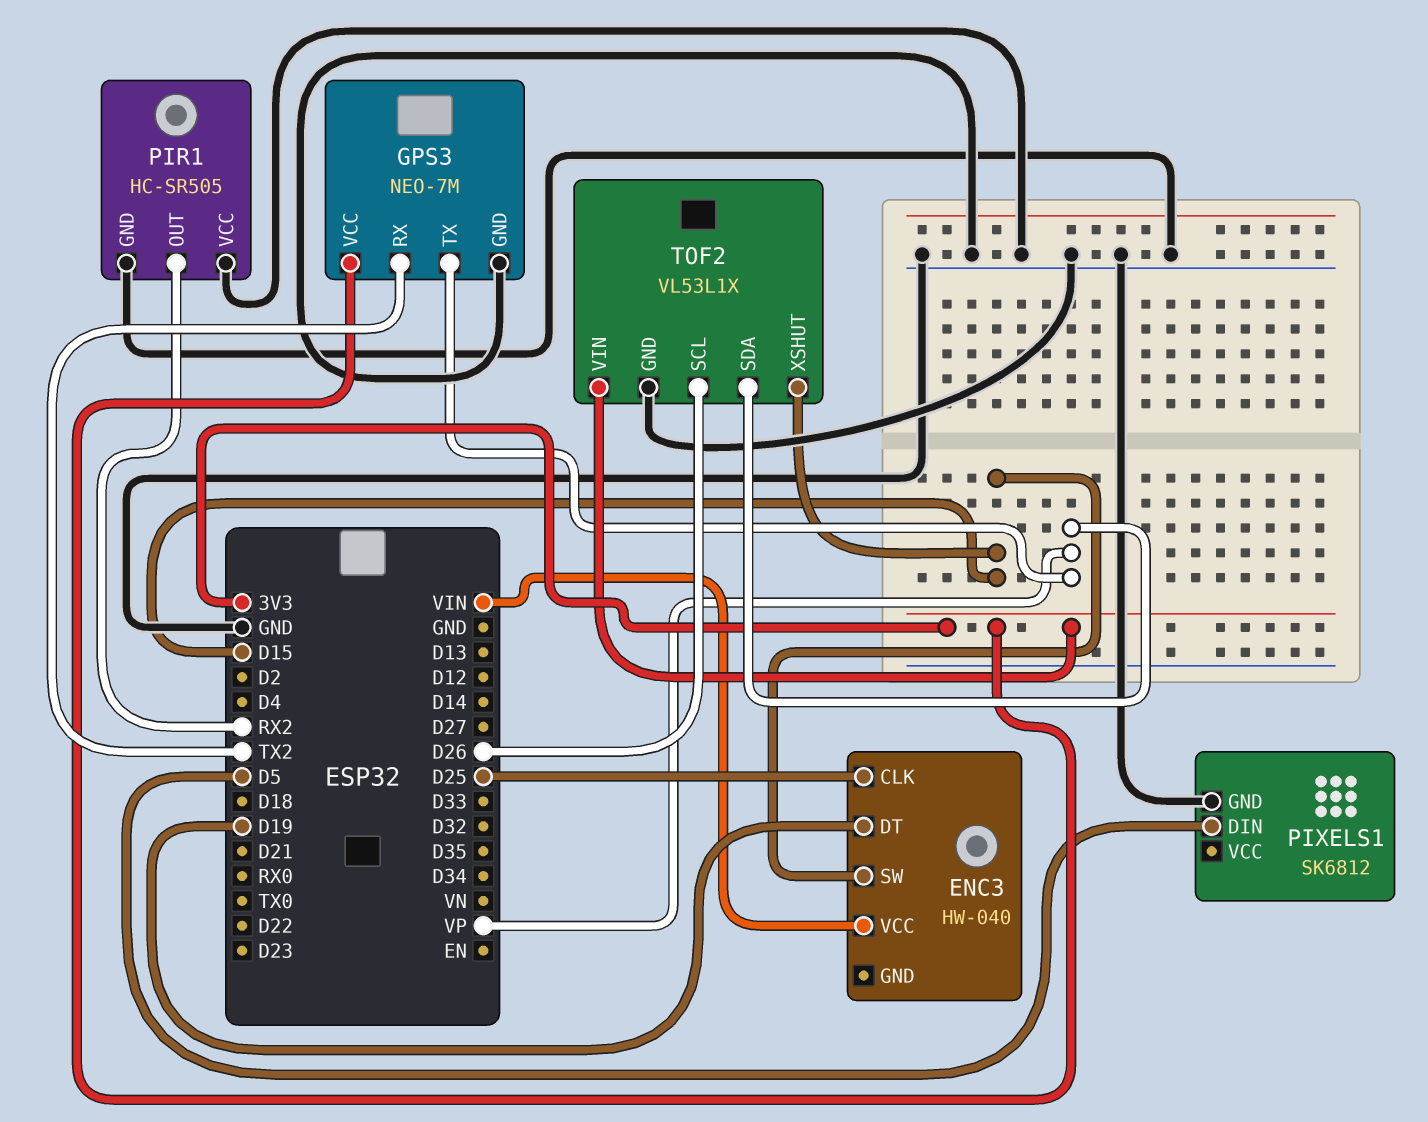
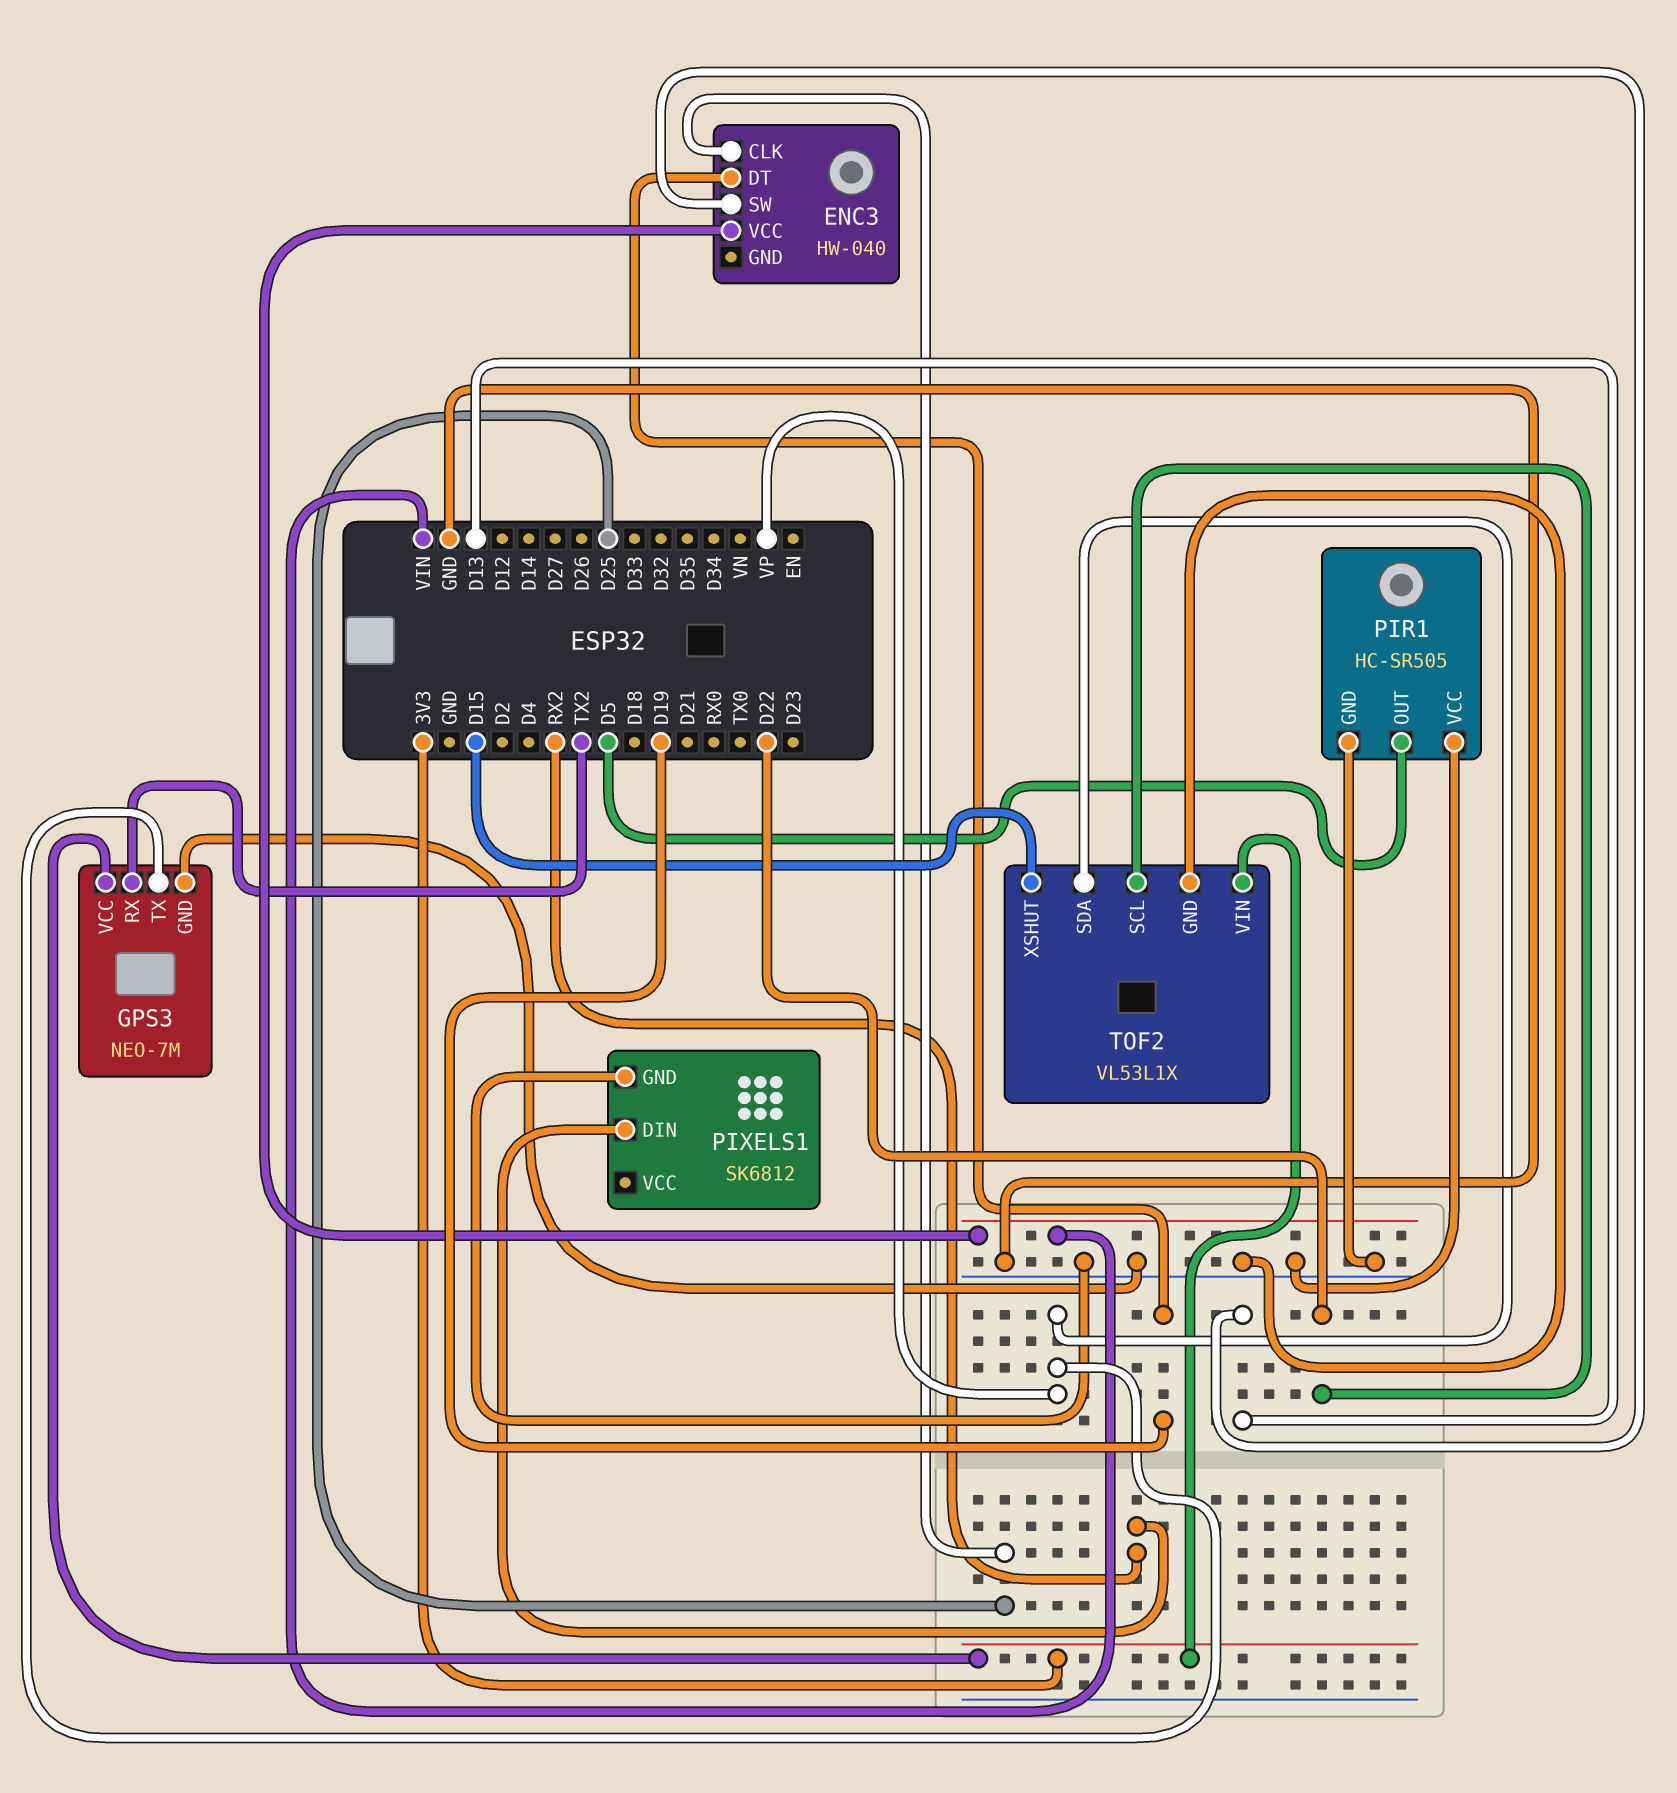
ENC3 pin SW: D15 -> D13
PIR1 pin OUT: RX2 -> D5
PIXELS1 pin DIN: D5 -> RX2
TOF2 pin SCL: D26 -> D22

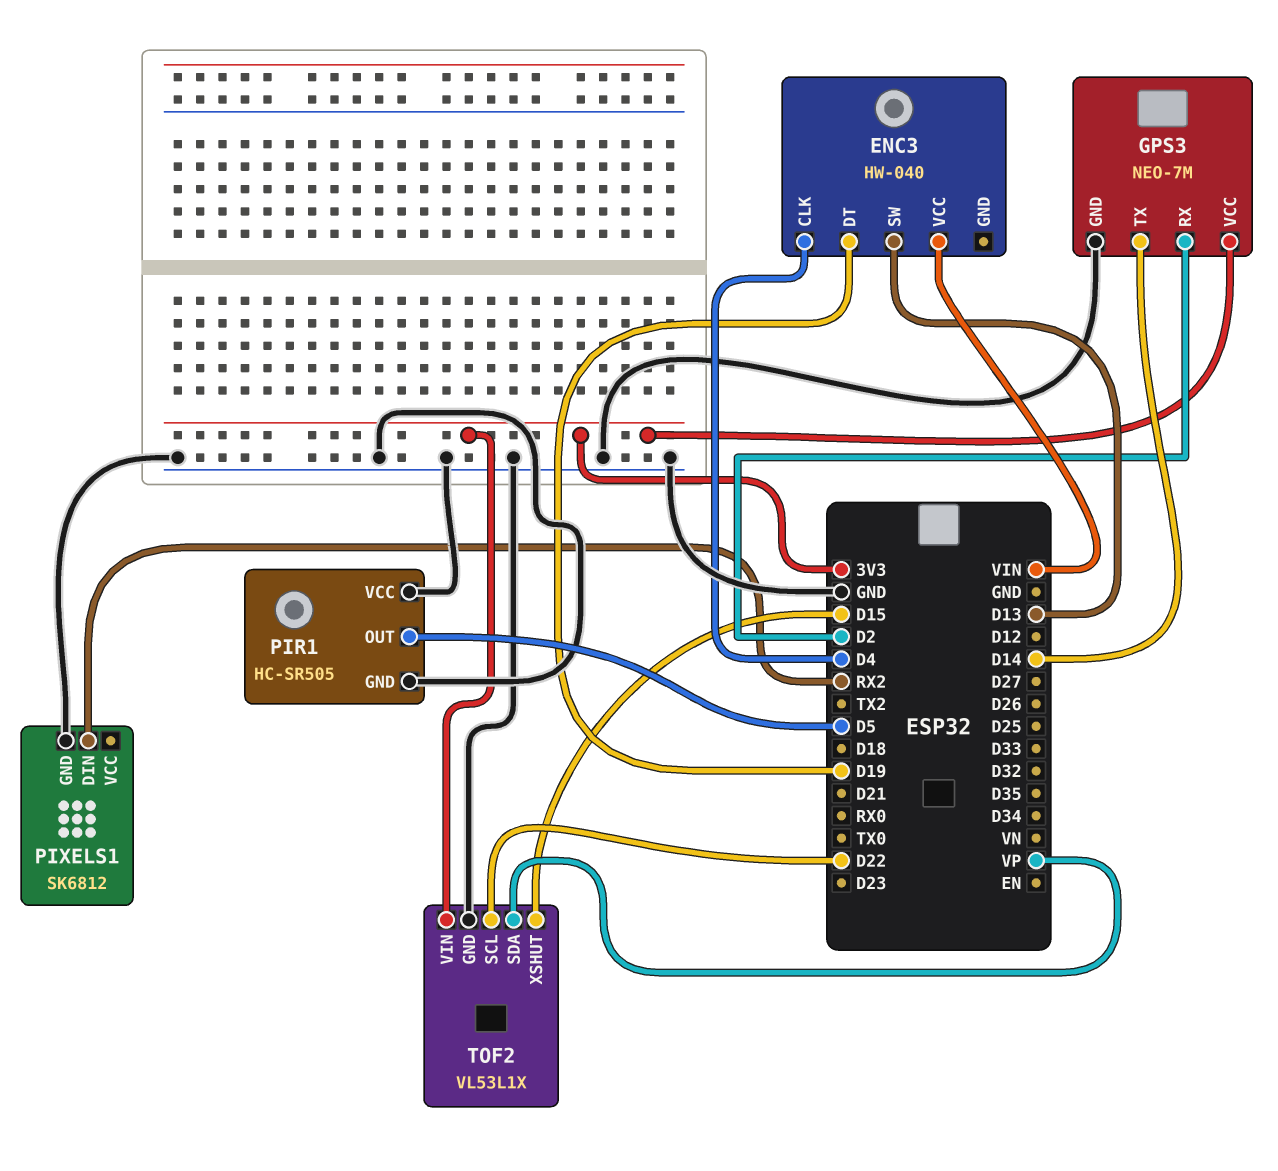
ENC3 pin CLK: D25 -> D4
GPS3 pin RX: TX2 -> D2
GPS3 pin TX: VP -> D14

